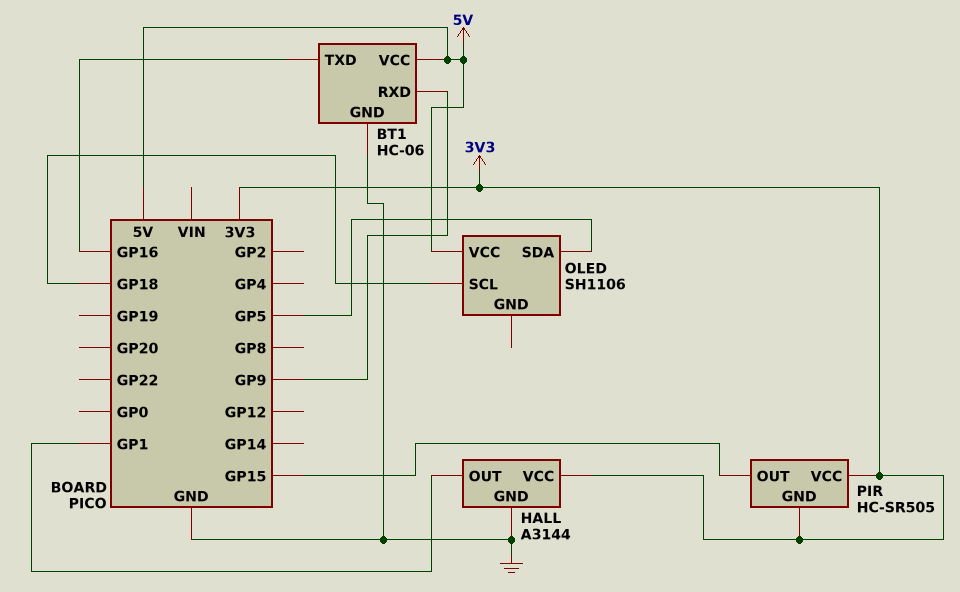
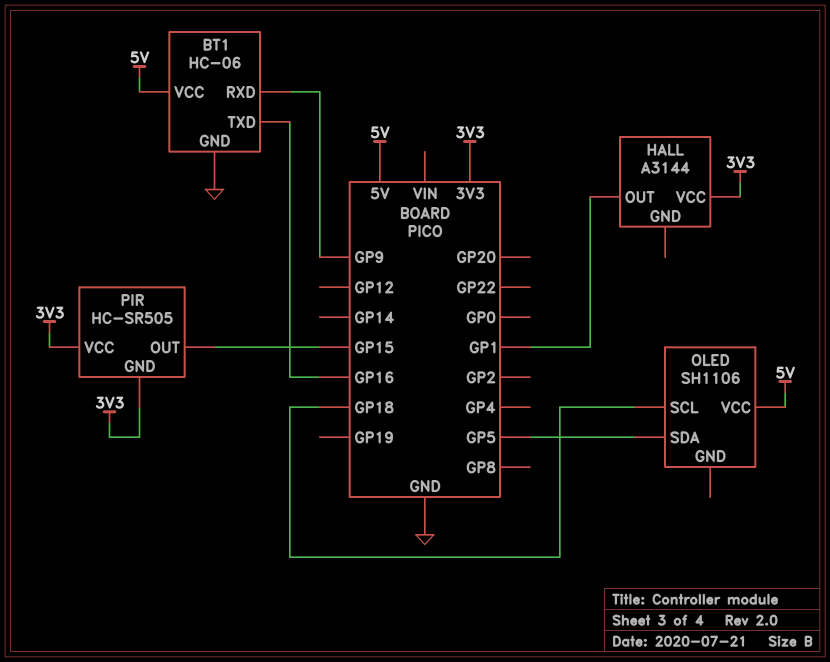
HALL pin GND: GND -> none

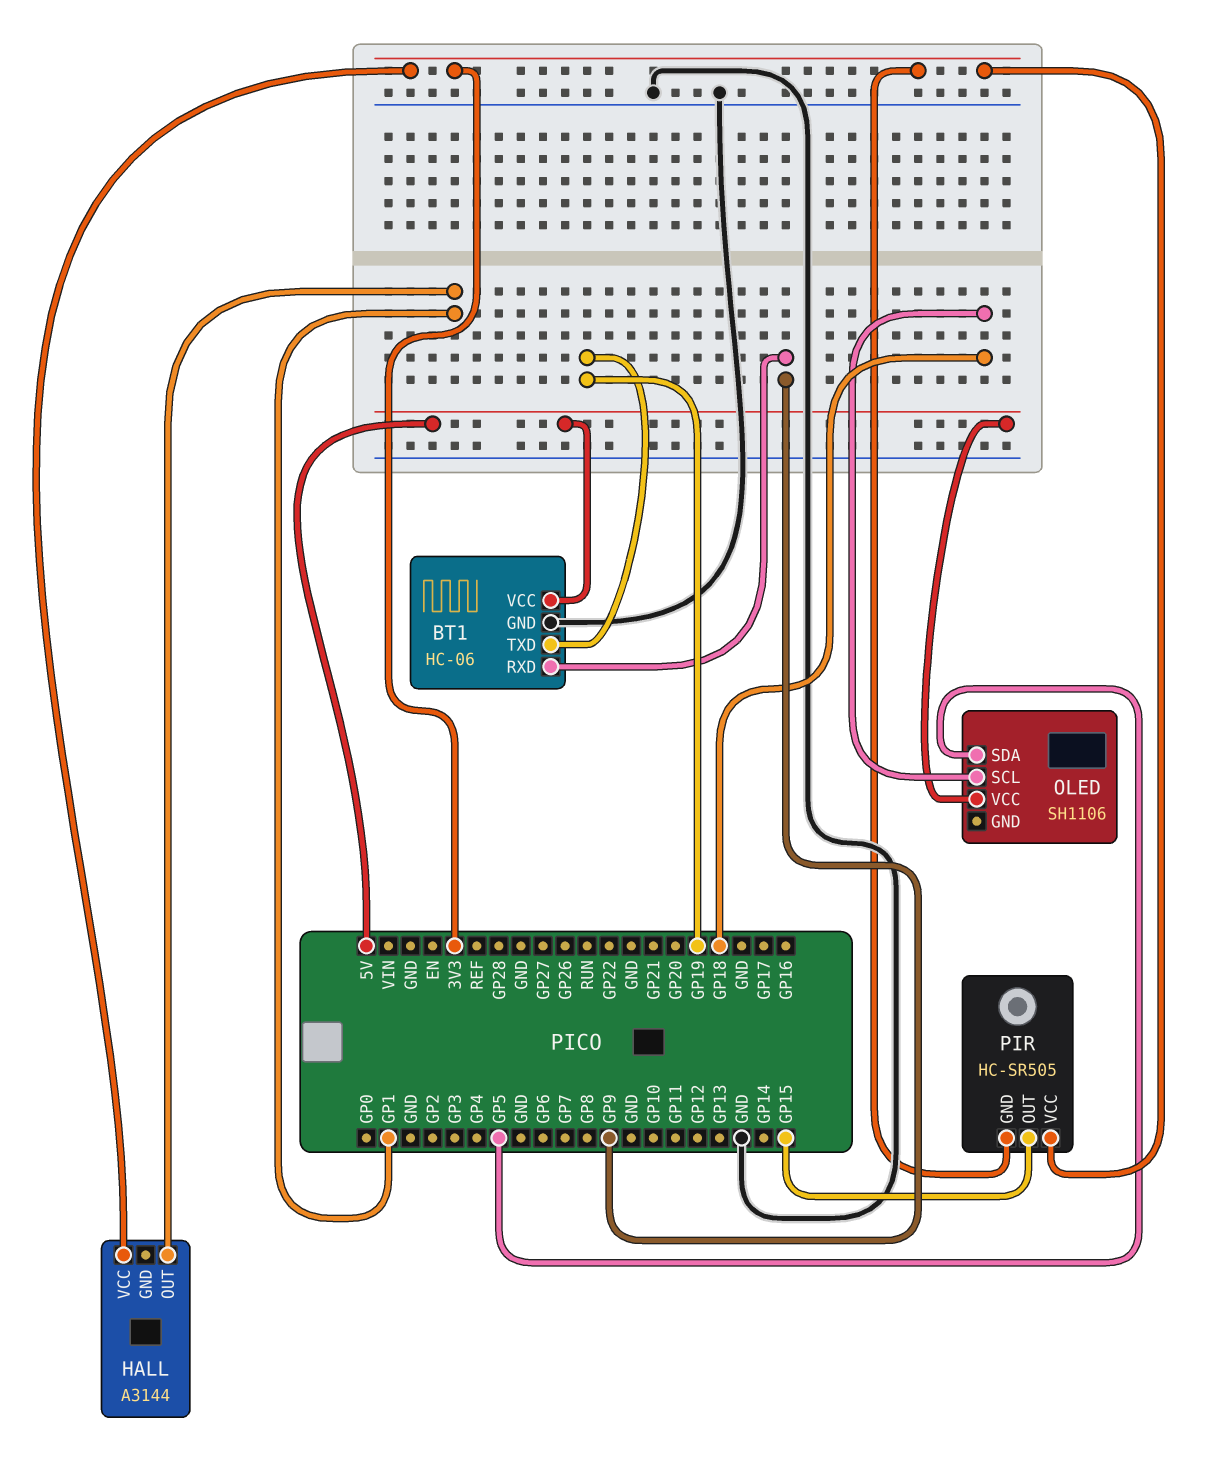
BT1 pin TXD: GP16 -> GP19

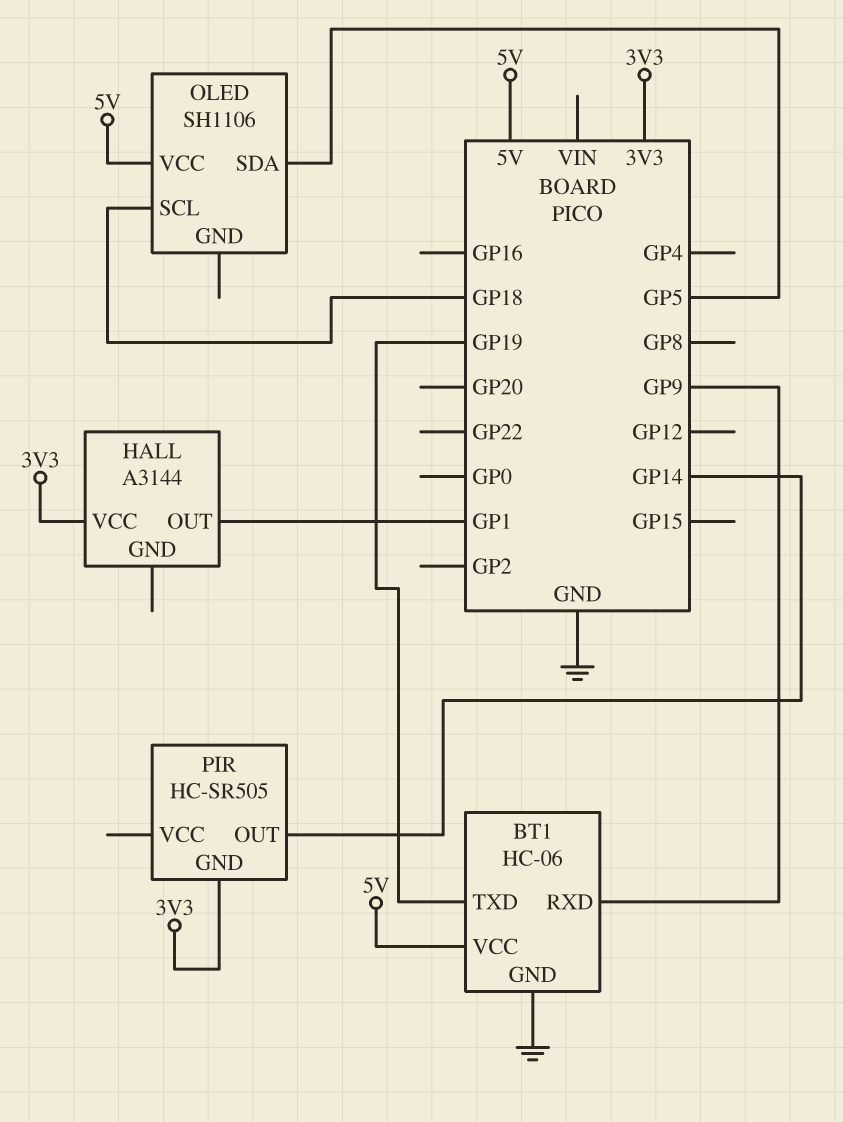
PIR pin OUT: GP15 -> GP14
PIR pin VCC: 3V3 -> none

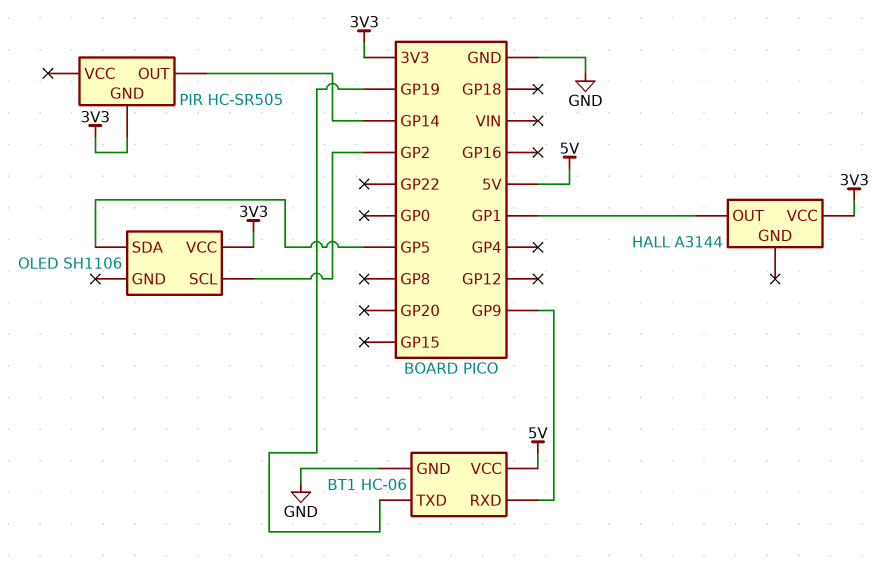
OLED pin SCL: GP18 -> GP2
OLED pin VCC: 5V -> 3V3

